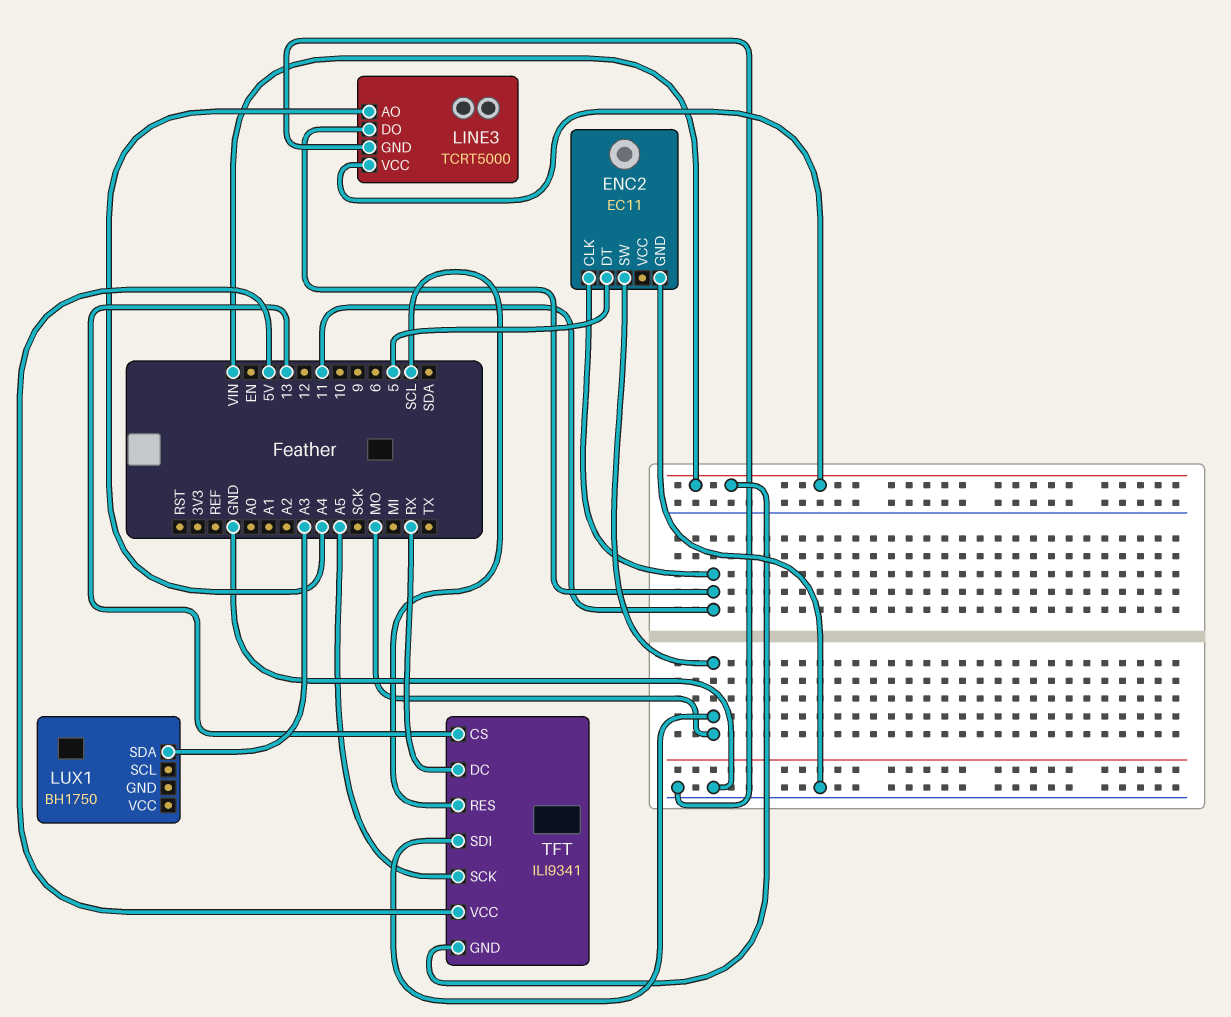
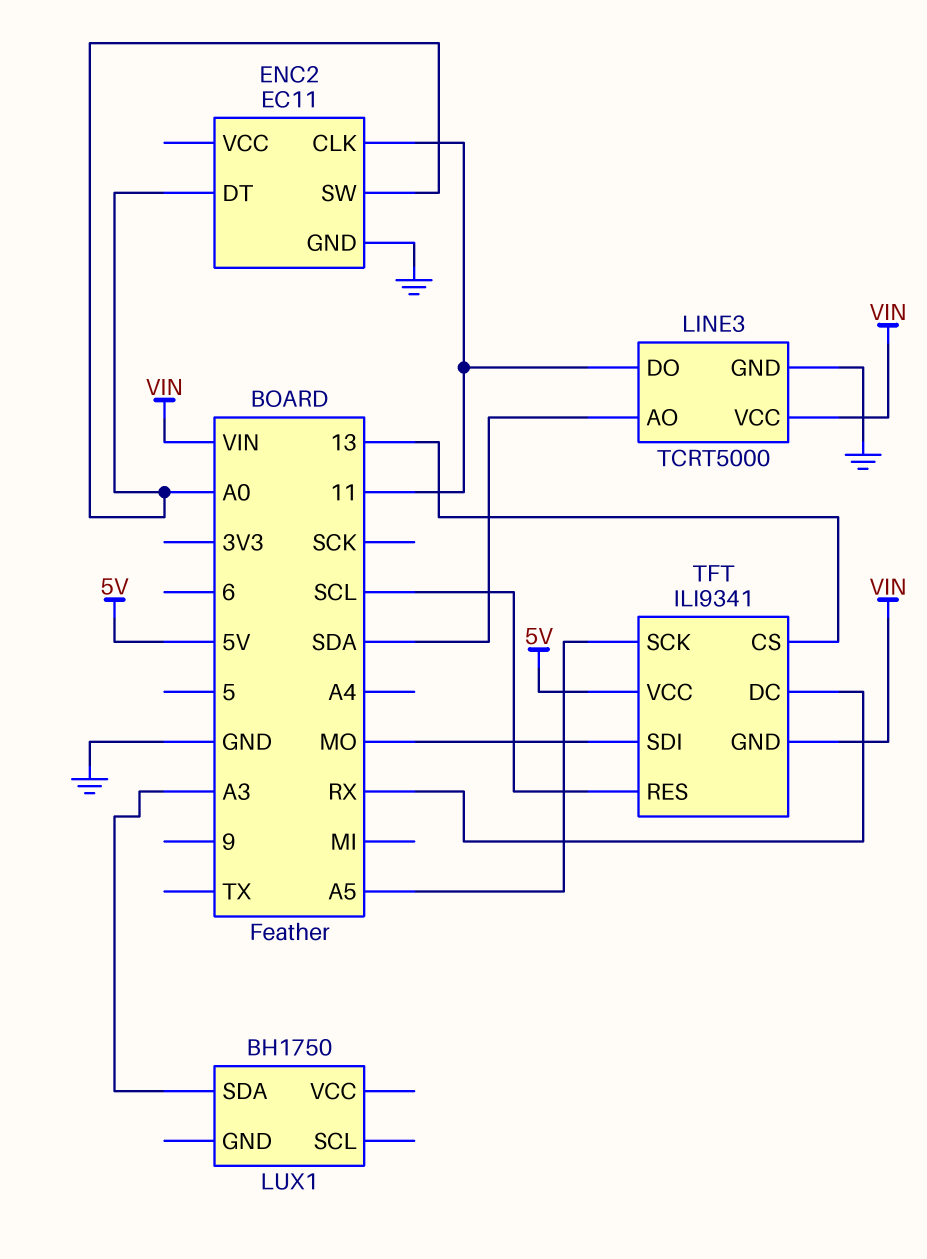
ENC2 pin DT: 5 -> A0
ENC2 pin SW: MO -> A0
LINE3 pin AO: A4 -> SDA

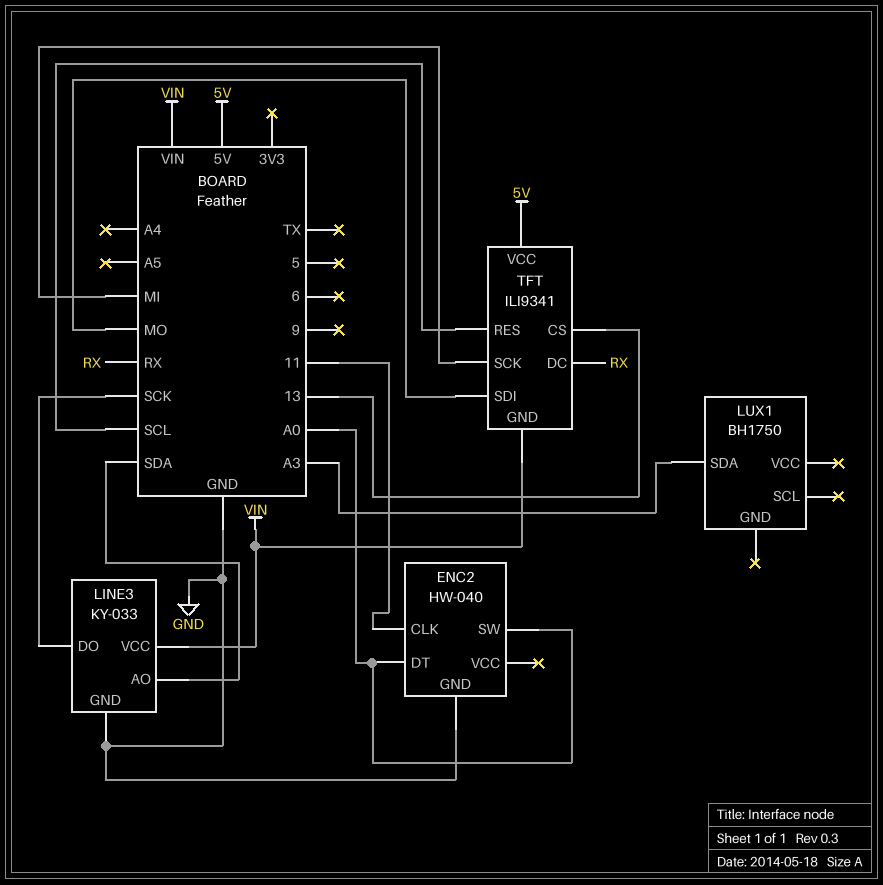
ENC2: EC11 -> HW-040
LINE3: TCRT5000 -> KY-033
LINE3 pin DO: 11 -> SCK
TFT pin SCK: A5 -> MI

